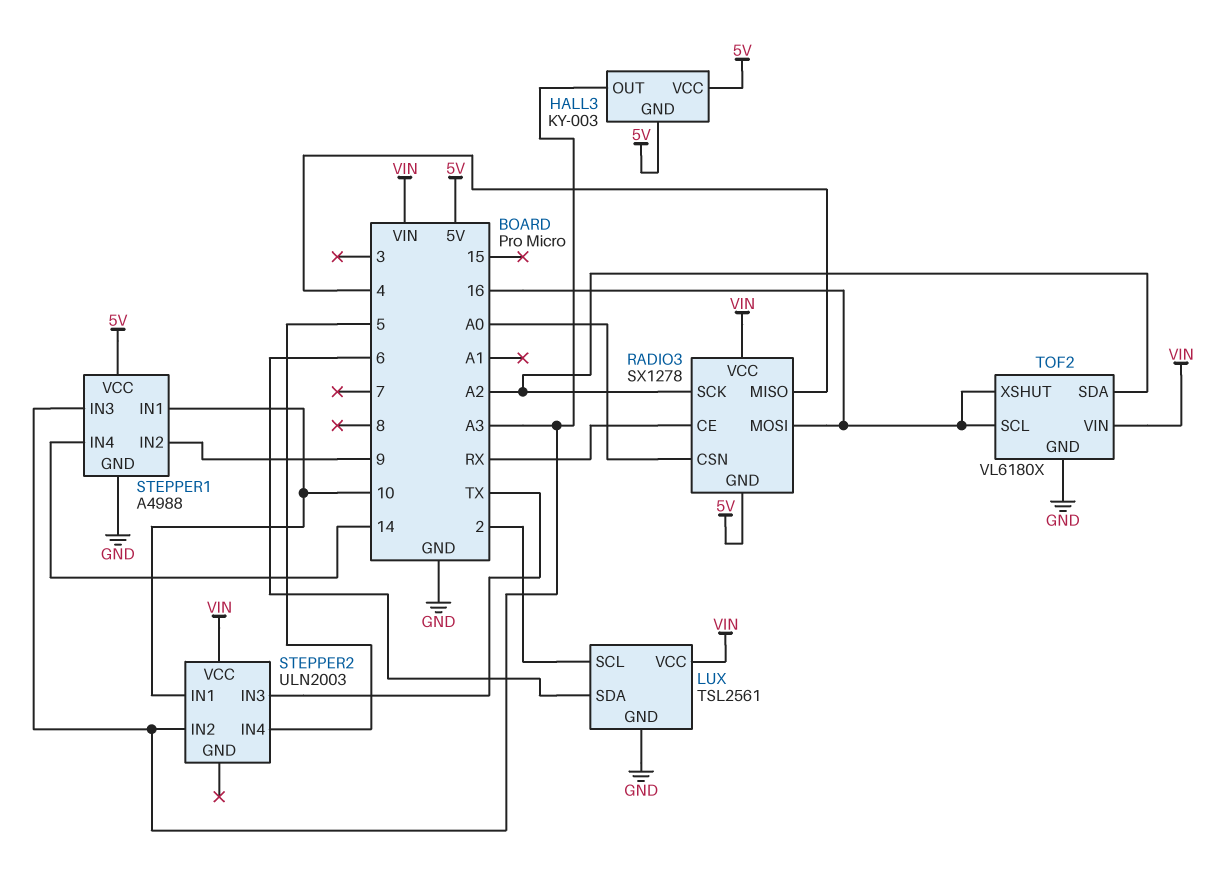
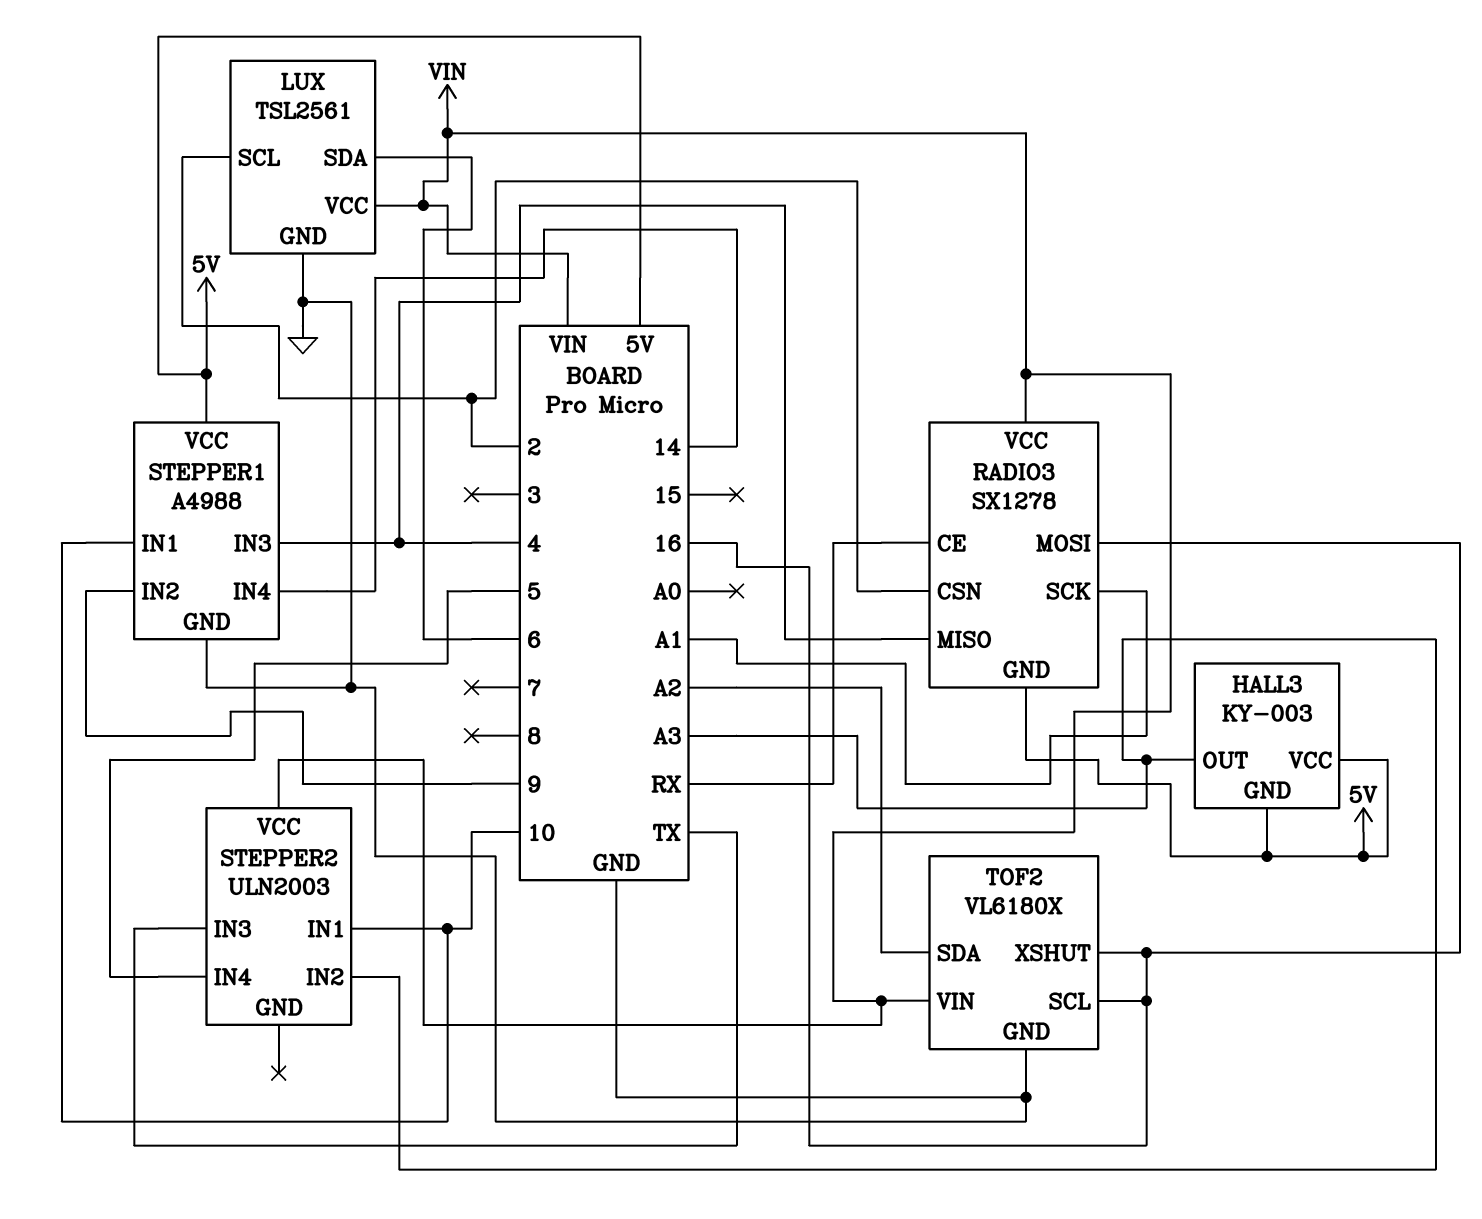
RADIO3 pin CSN: A0 -> 2
RADIO3 pin SCK: A2 -> A1
STEPPER1 pin IN3: A3 -> 4

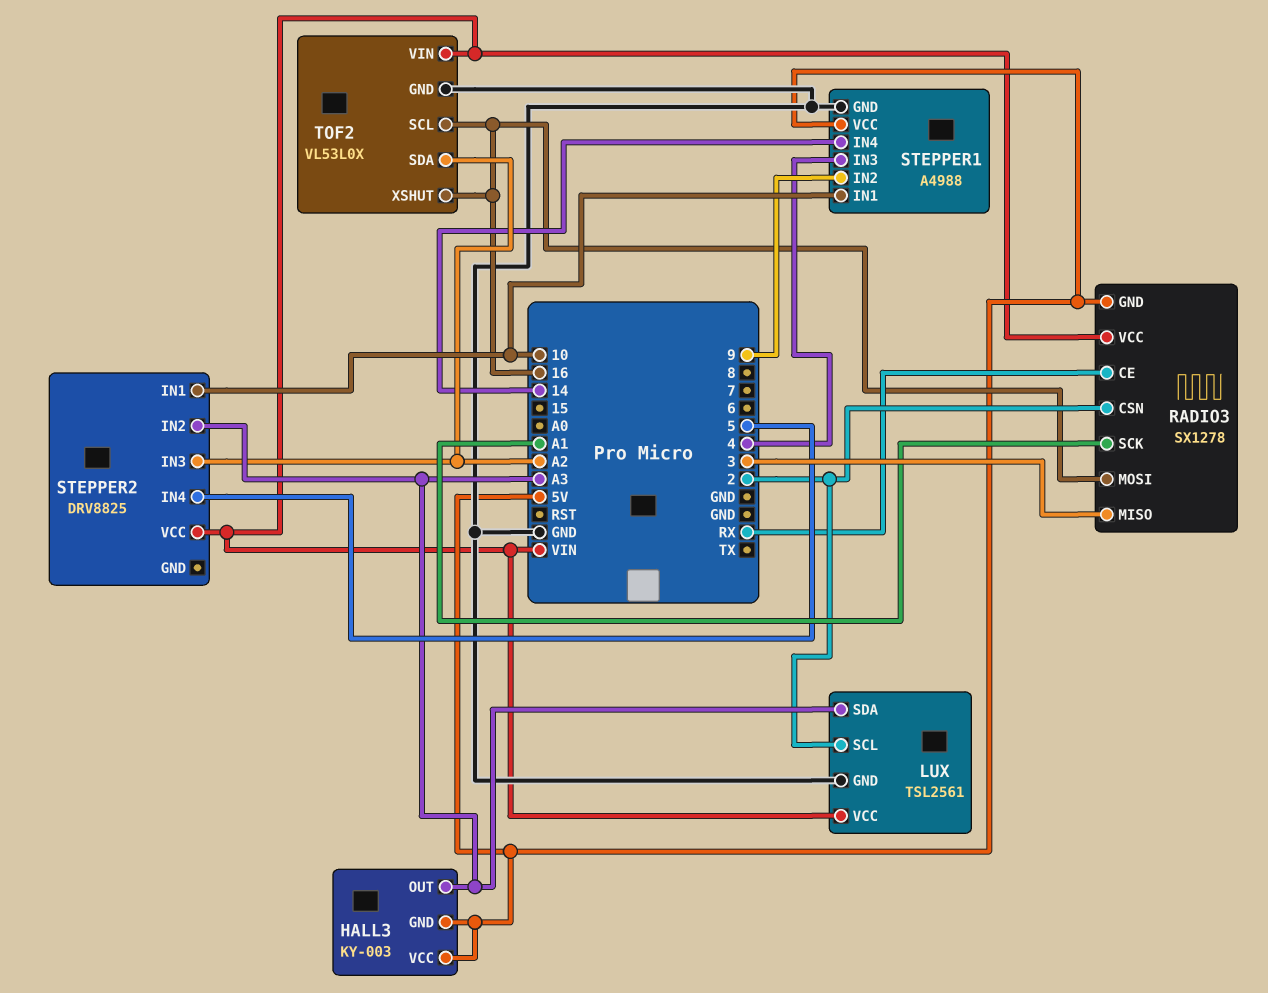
LUX pin SDA: 6 -> A3
RADIO3 pin MISO: 4 -> 3
STEPPER2: ULN2003 -> DRV8825
STEPPER2 pin IN3: TX -> A2
TOF2: VL6180X -> VL53L0X

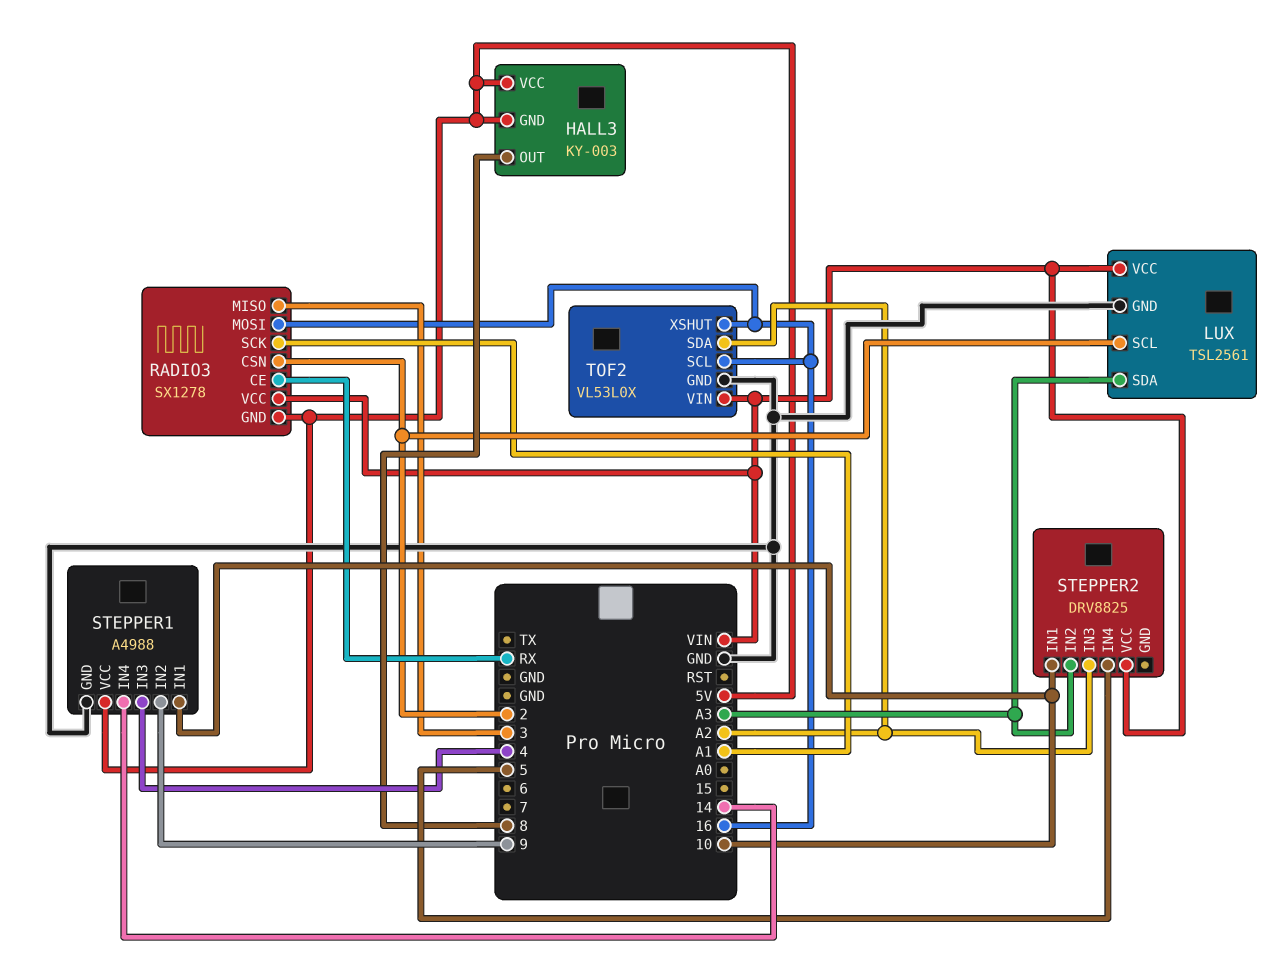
HALL3 pin OUT: A3 -> 8

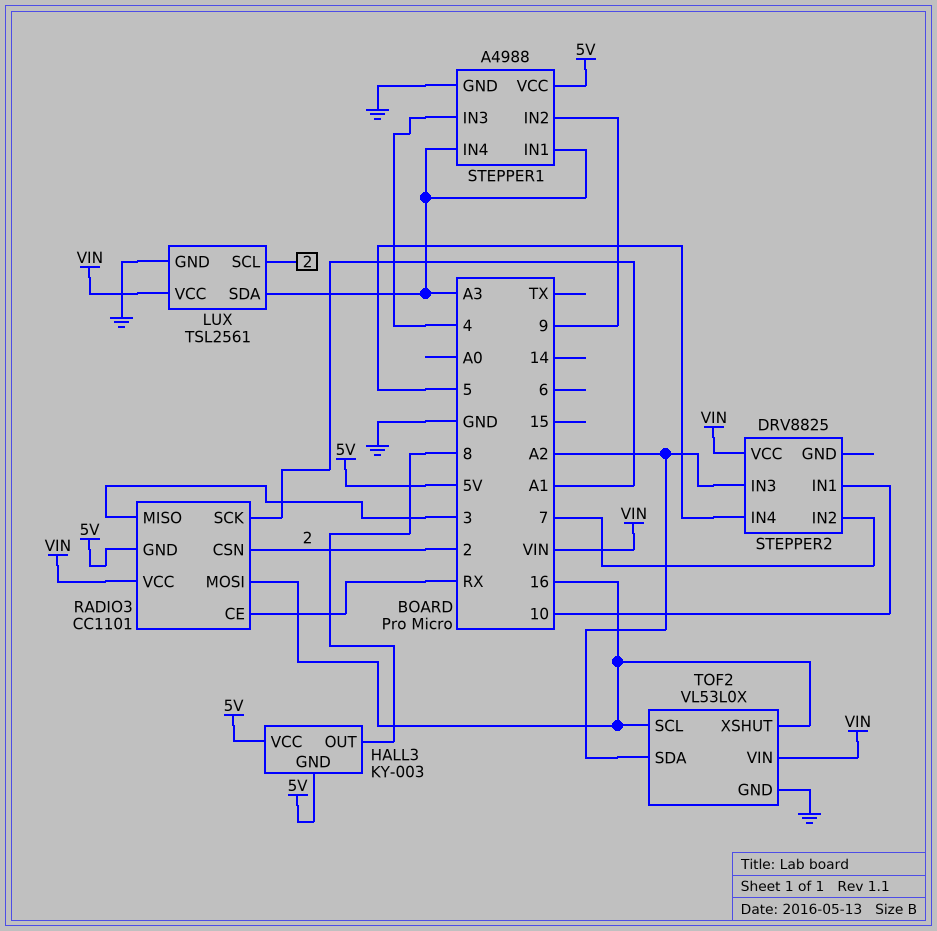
RADIO3: SX1278 -> CC1101
STEPPER1 pin IN1: 10 -> A3
STEPPER1 pin IN4: 14 -> A3
STEPPER2 pin IN2: A3 -> 7

